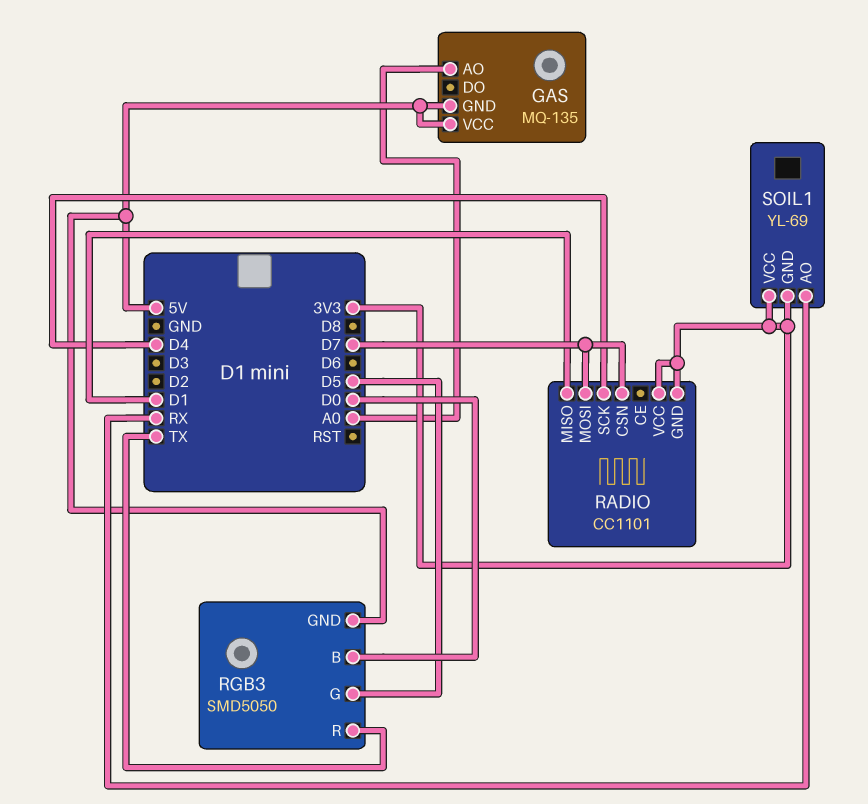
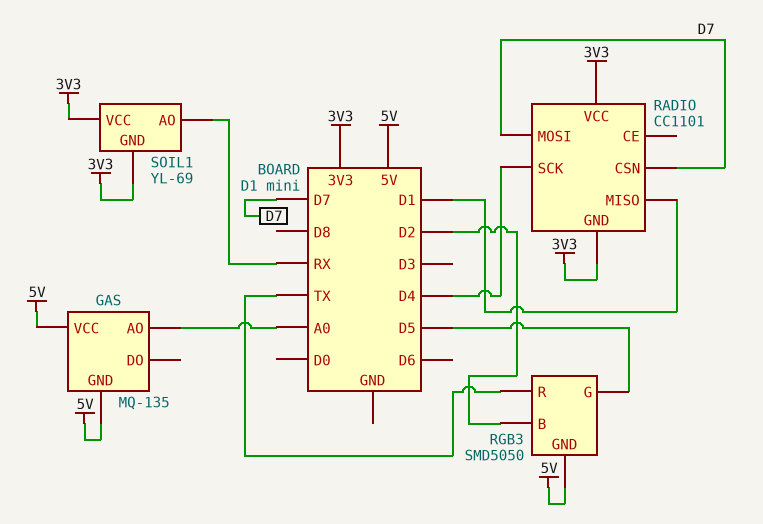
RGB3 pin B: D0 -> D2

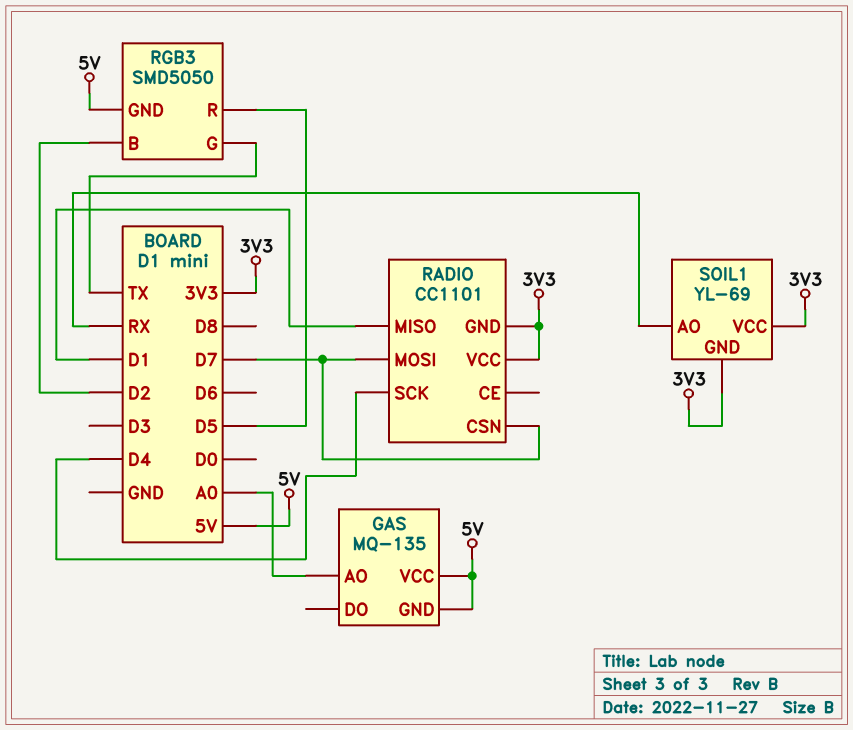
RGB3 pin G: D5 -> TX
RGB3 pin R: TX -> D5

